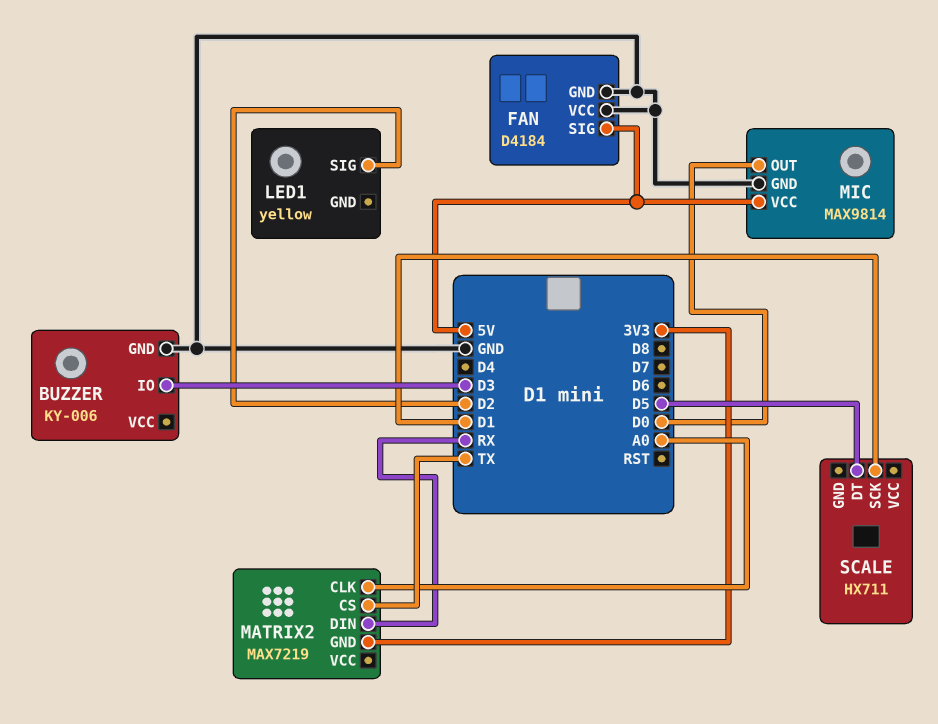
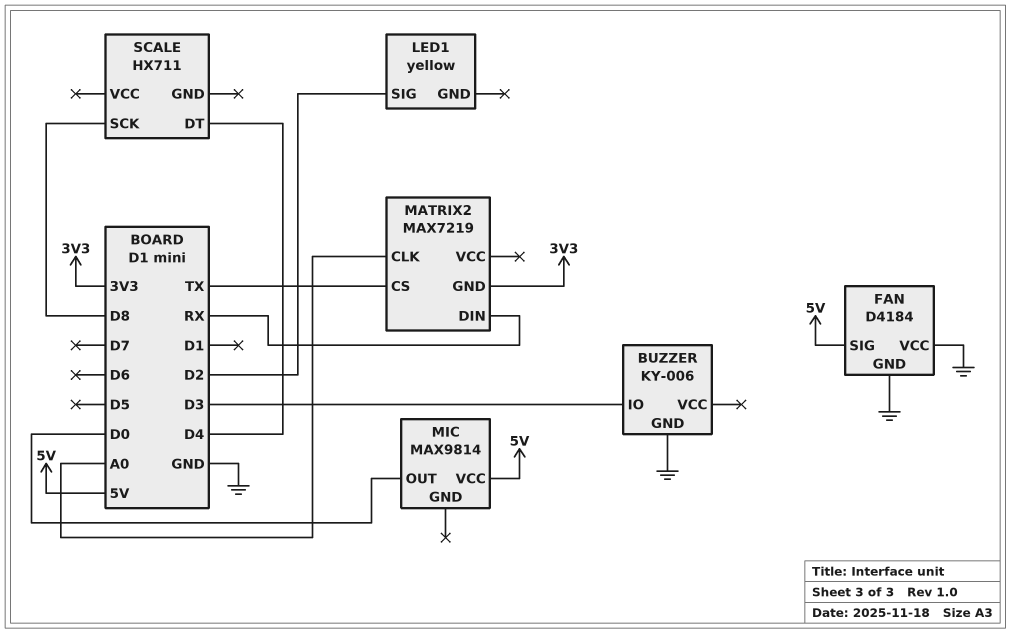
MIC pin GND: GND -> none
SCALE pin DT: D5 -> D4
SCALE pin SCK: D1 -> D8

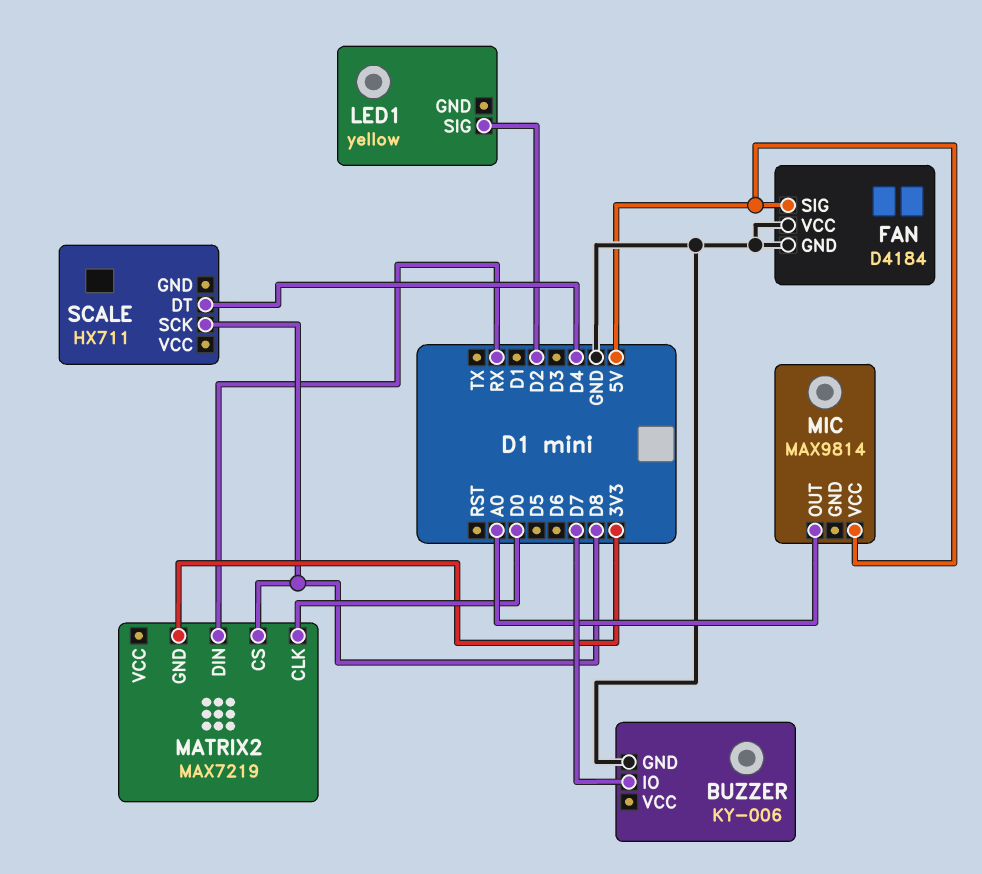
BUZZER pin IO: D3 -> D7
MATRIX2 pin CLK: A0 -> D0
MATRIX2 pin CS: TX -> D8
MIC pin OUT: D0 -> A0

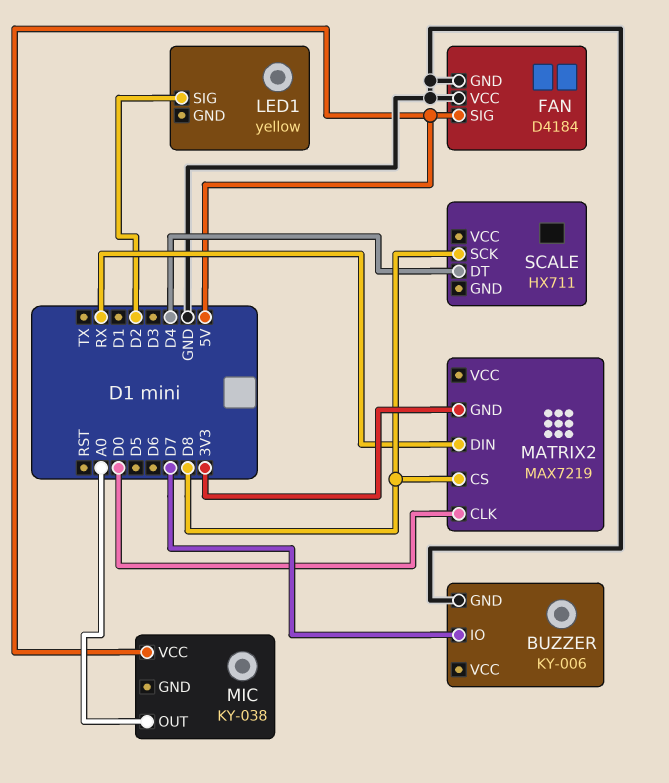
MIC: MAX9814 -> KY-038

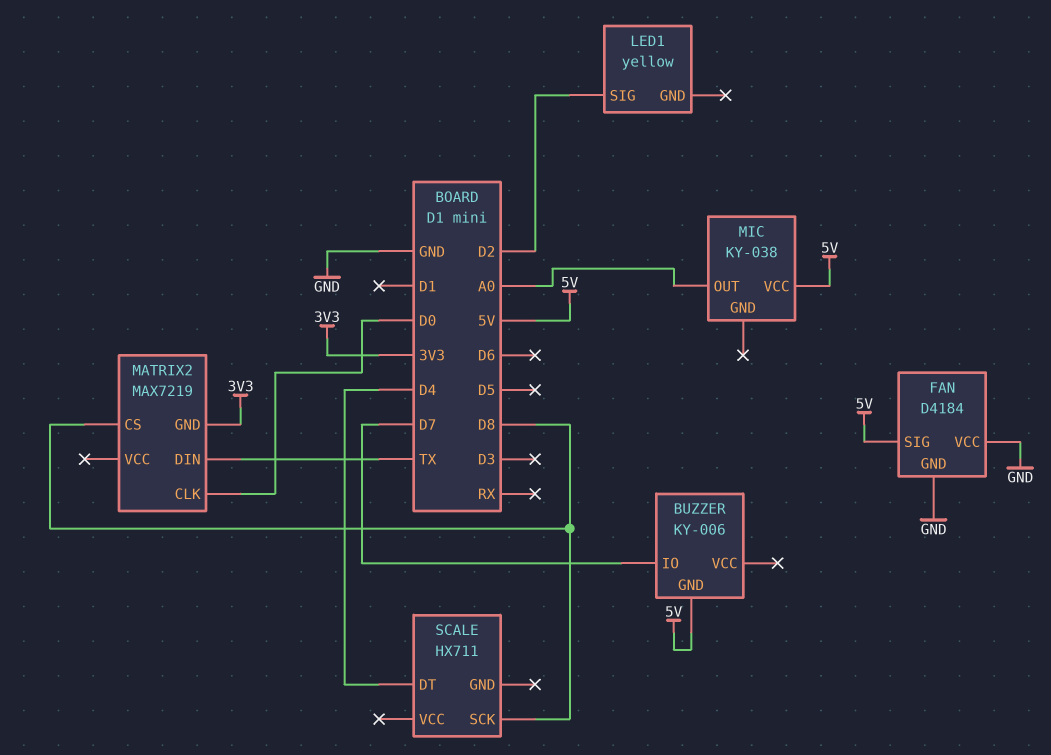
BUZZER pin GND: GND -> 5V
MATRIX2 pin DIN: RX -> TX

